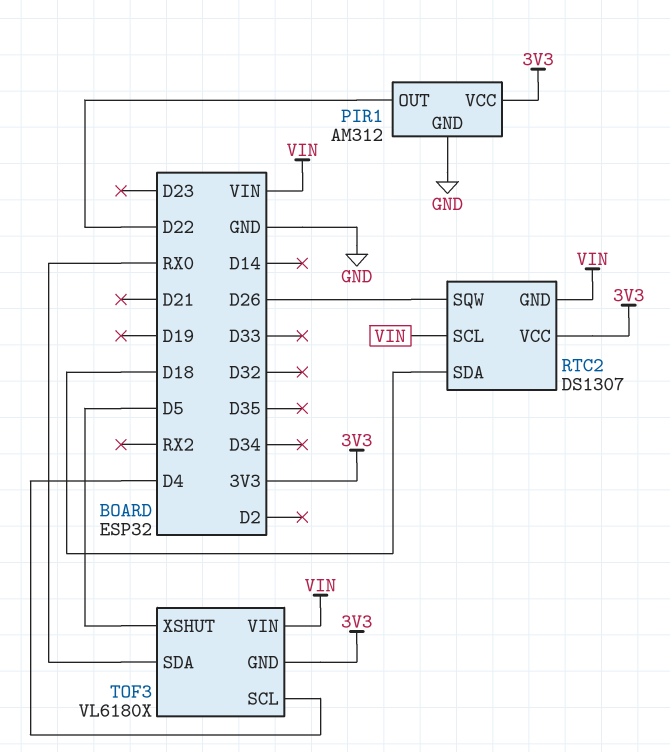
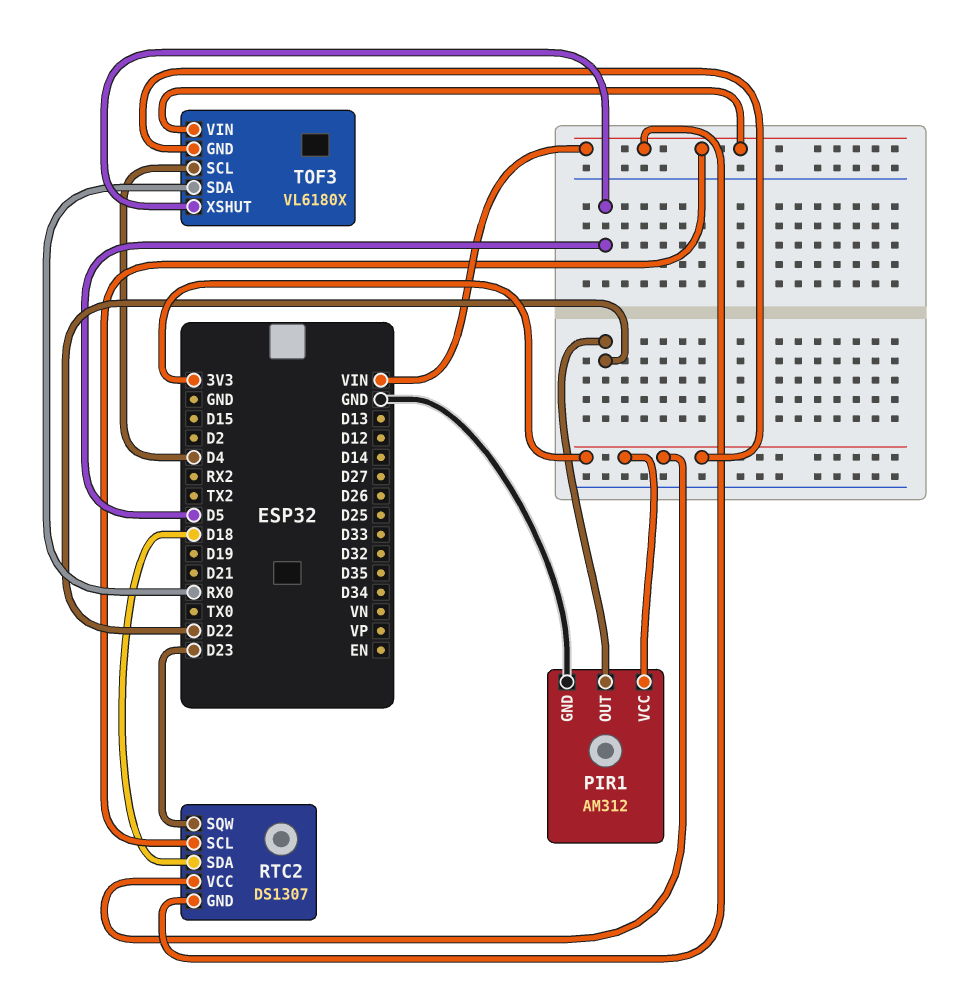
RTC2 pin SQW: D26 -> D23

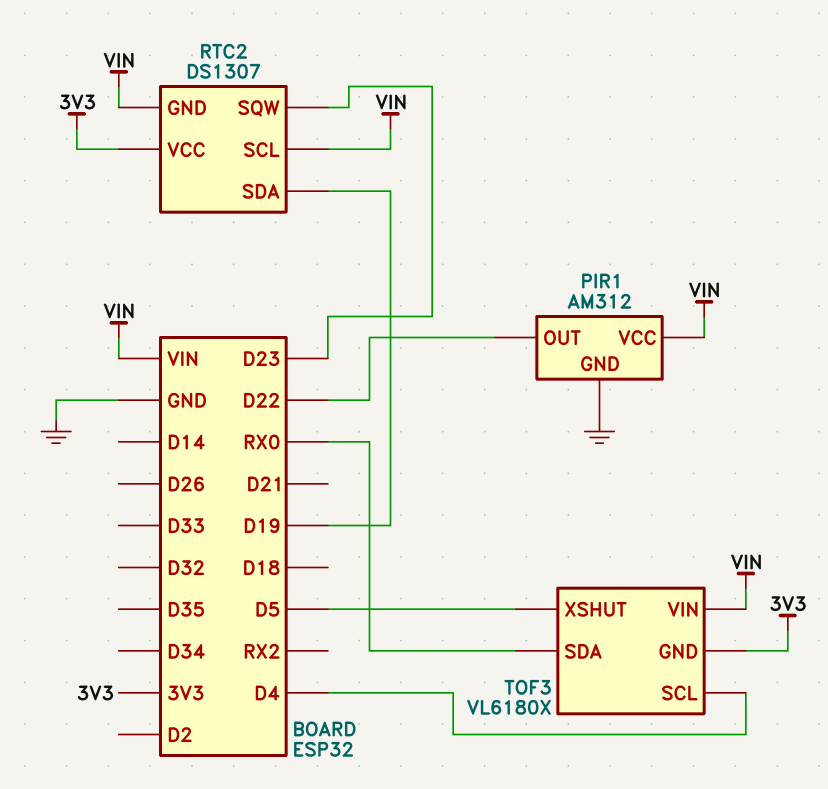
PIR1 pin VCC: 3V3 -> VIN
RTC2 pin SDA: D18 -> D19

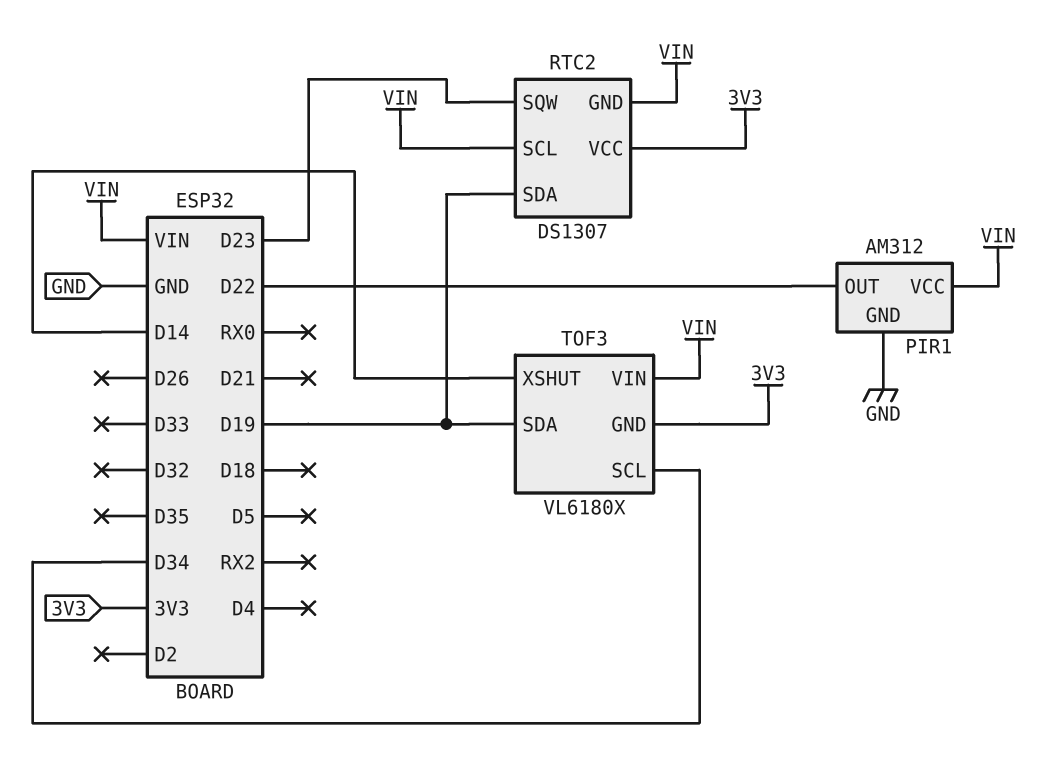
TOF3 pin SCL: D4 -> D34
TOF3 pin SDA: RX0 -> D19
TOF3 pin XSHUT: D5 -> D14

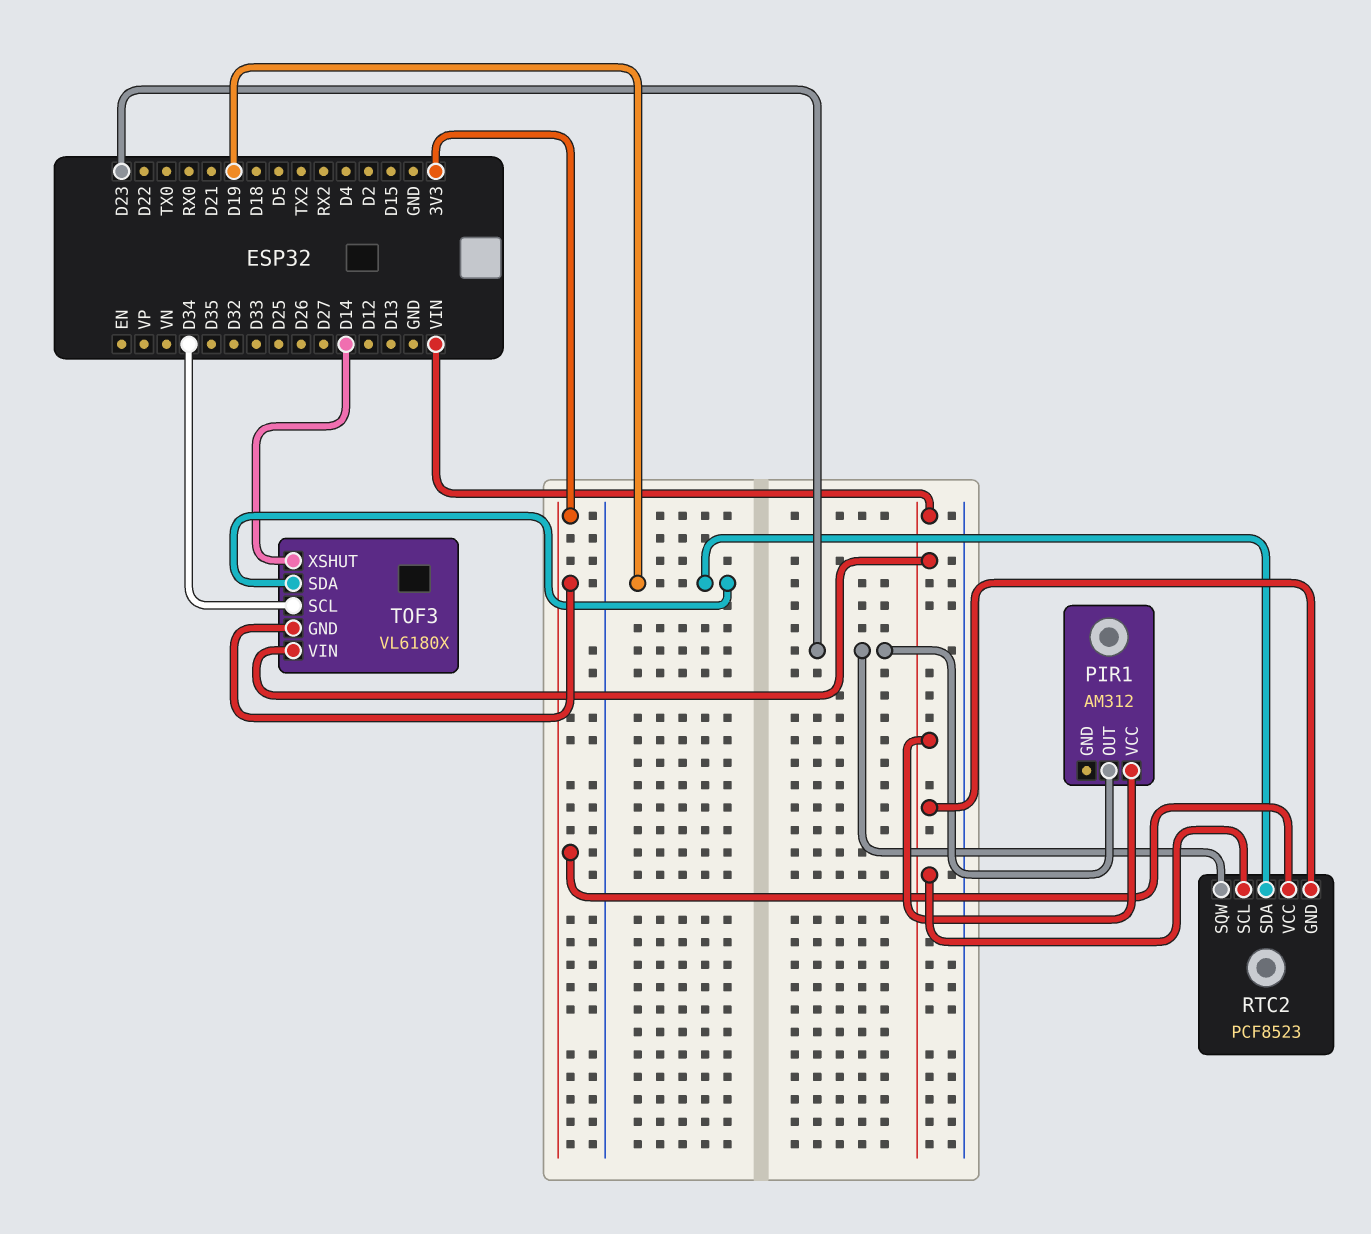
PIR1 pin GND: GND -> none
PIR1 pin OUT: D22 -> D23
RTC2: DS1307 -> PCF8523

